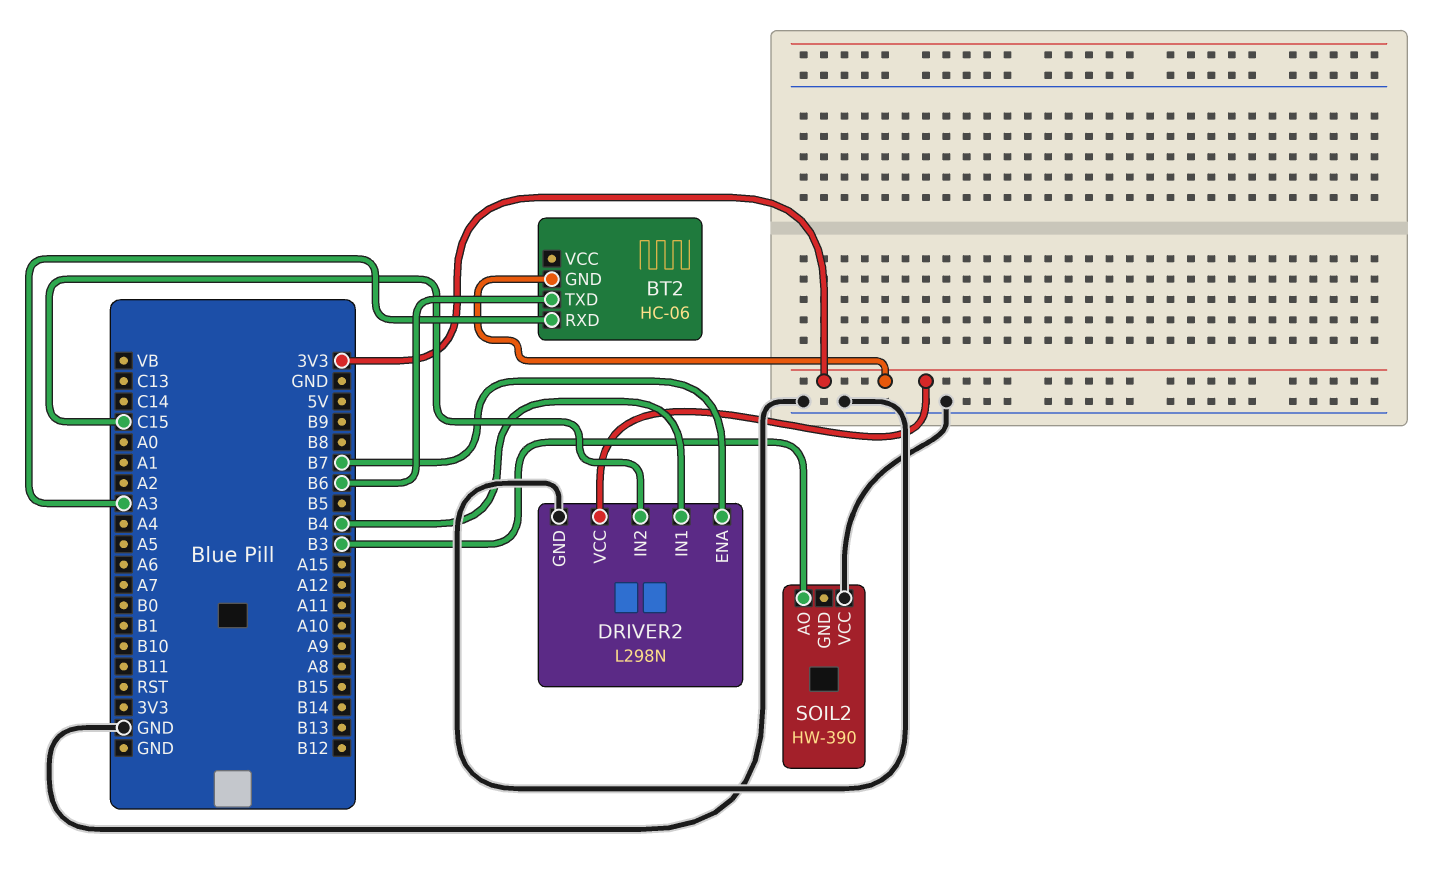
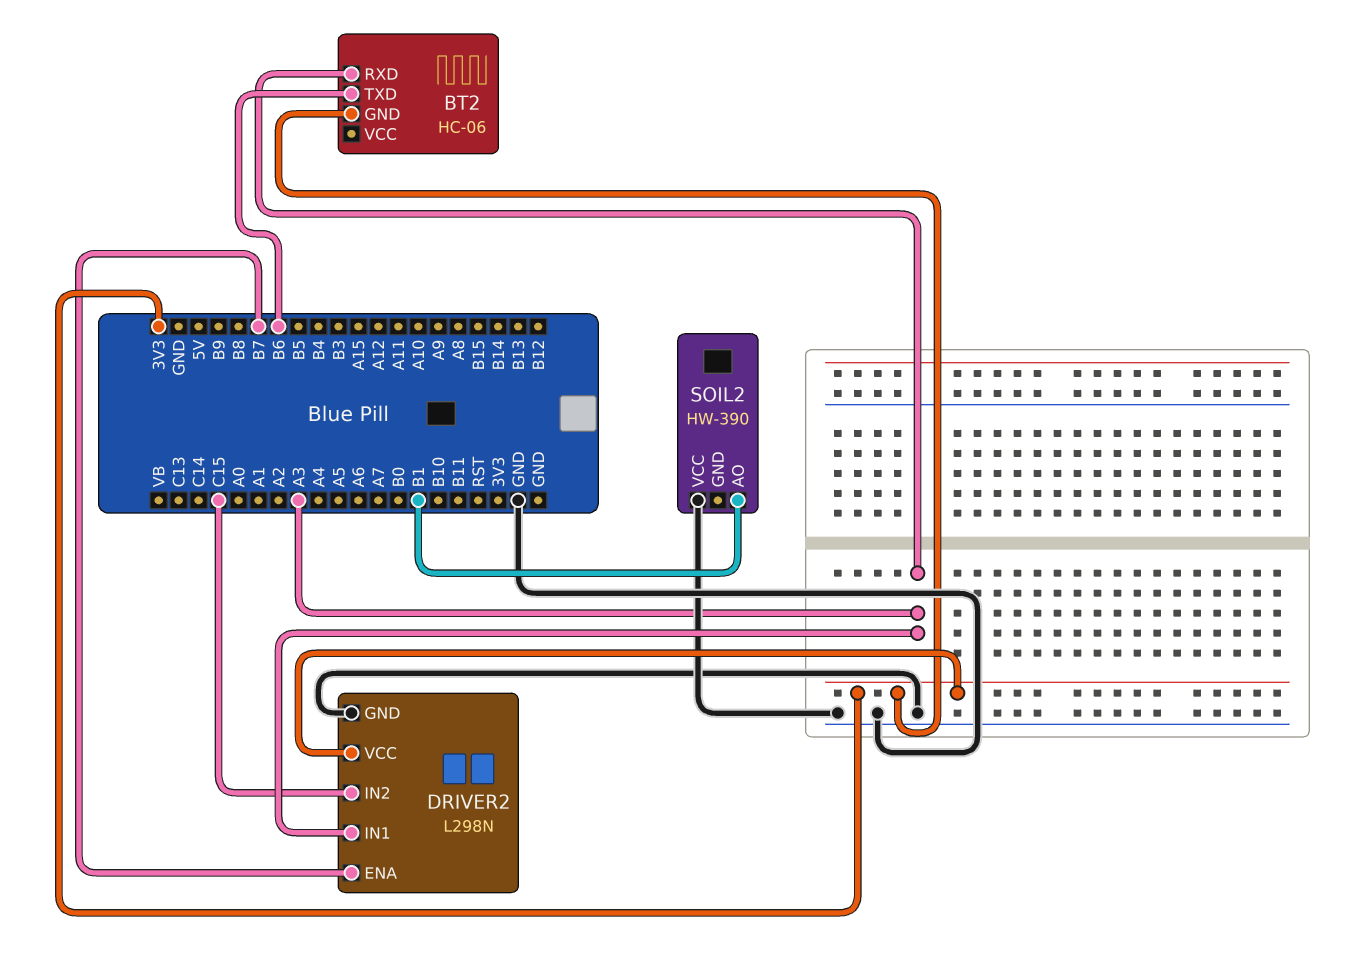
DRIVER2 pin IN1: B4 -> A3
SOIL2 pin AO: B3 -> B1

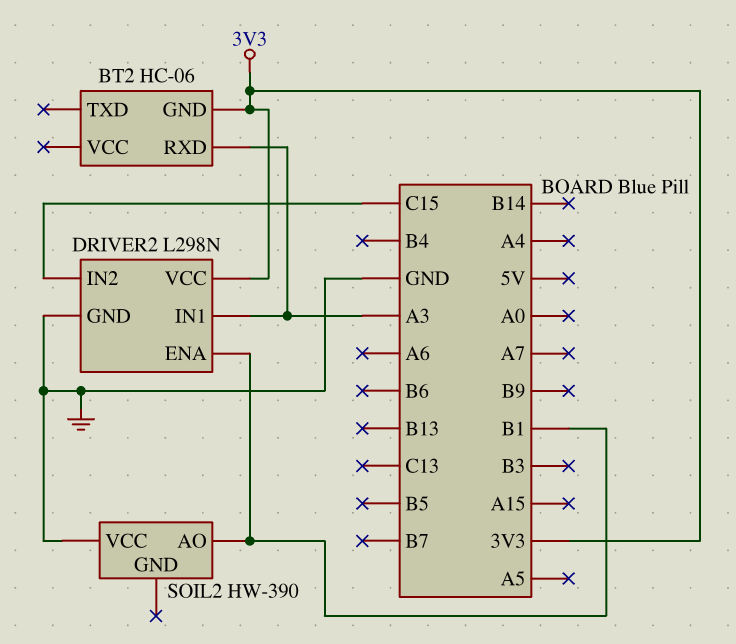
BT2 pin TXD: B6 -> none
DRIVER2 pin ENA: B7 -> B1

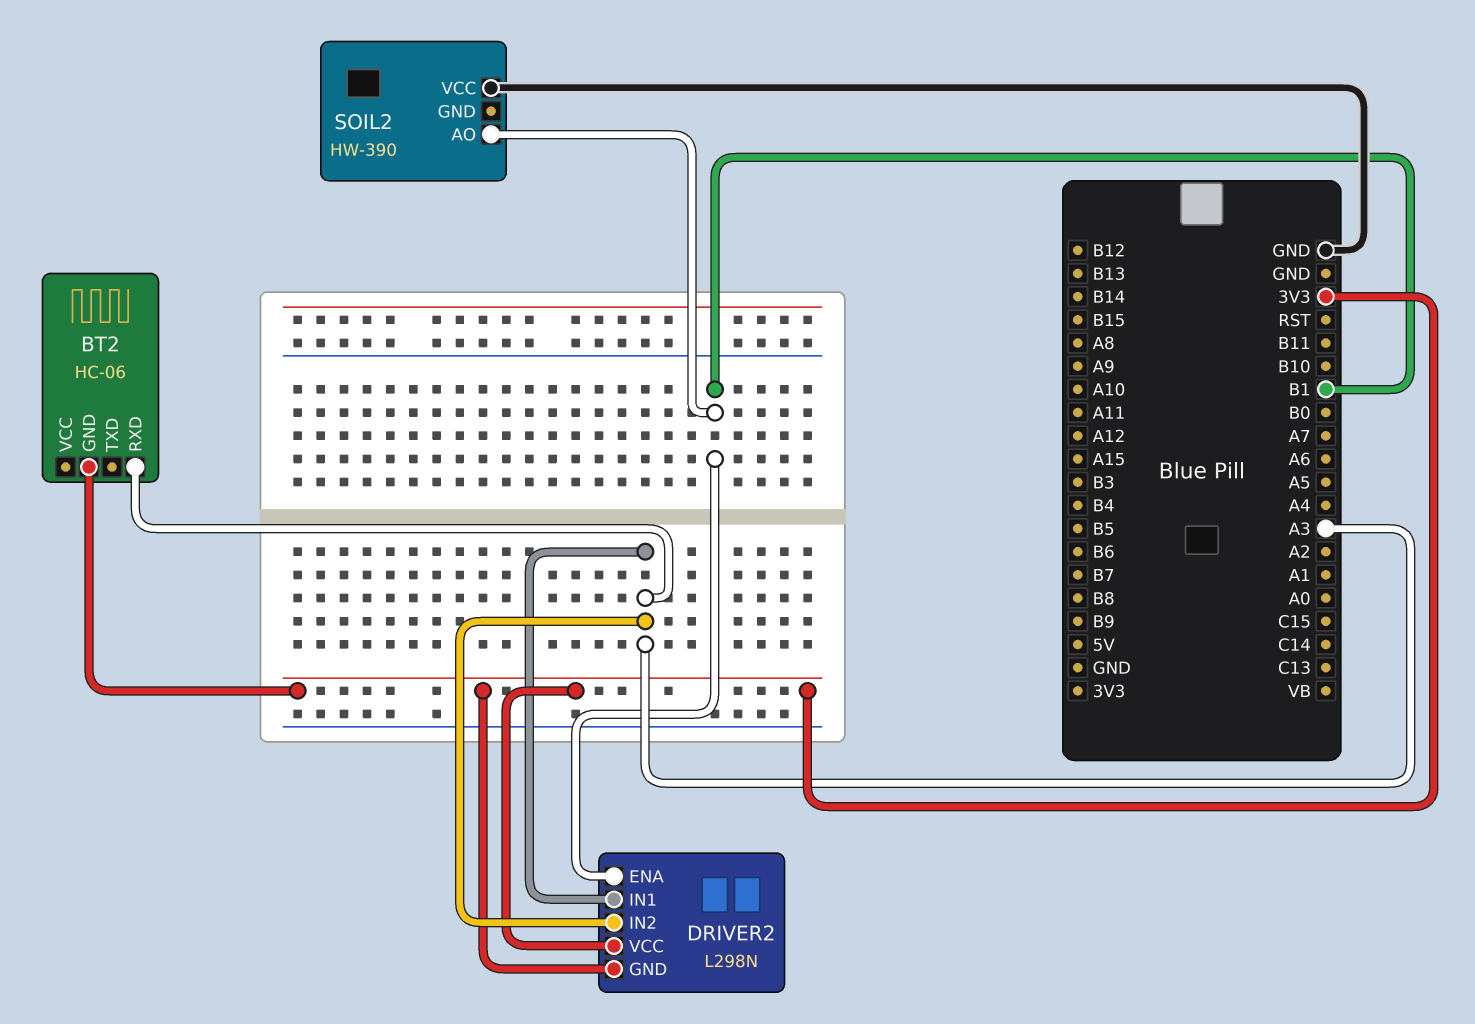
DRIVER2 pin GND: GND -> 3V3
DRIVER2 pin IN2: C15 -> A3

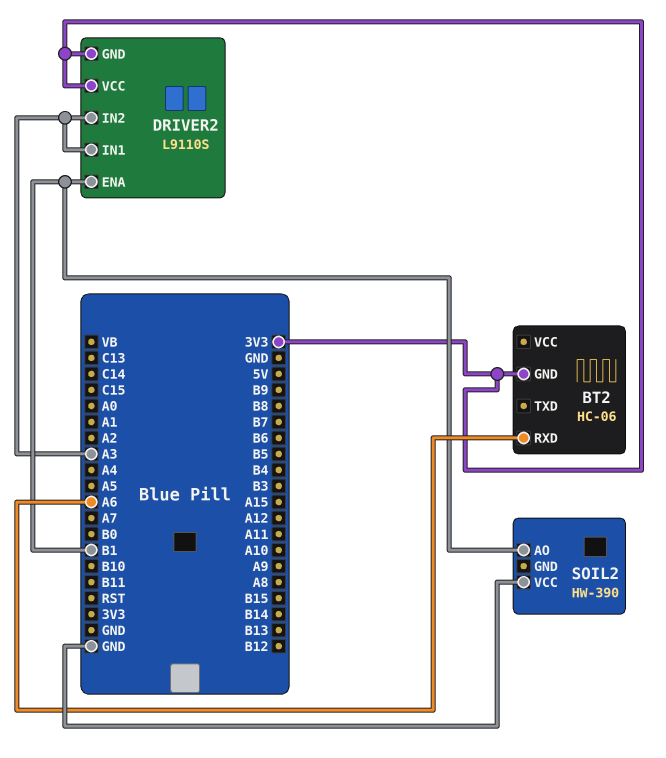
BT2 pin RXD: A3 -> A6
DRIVER2: L298N -> L9110S

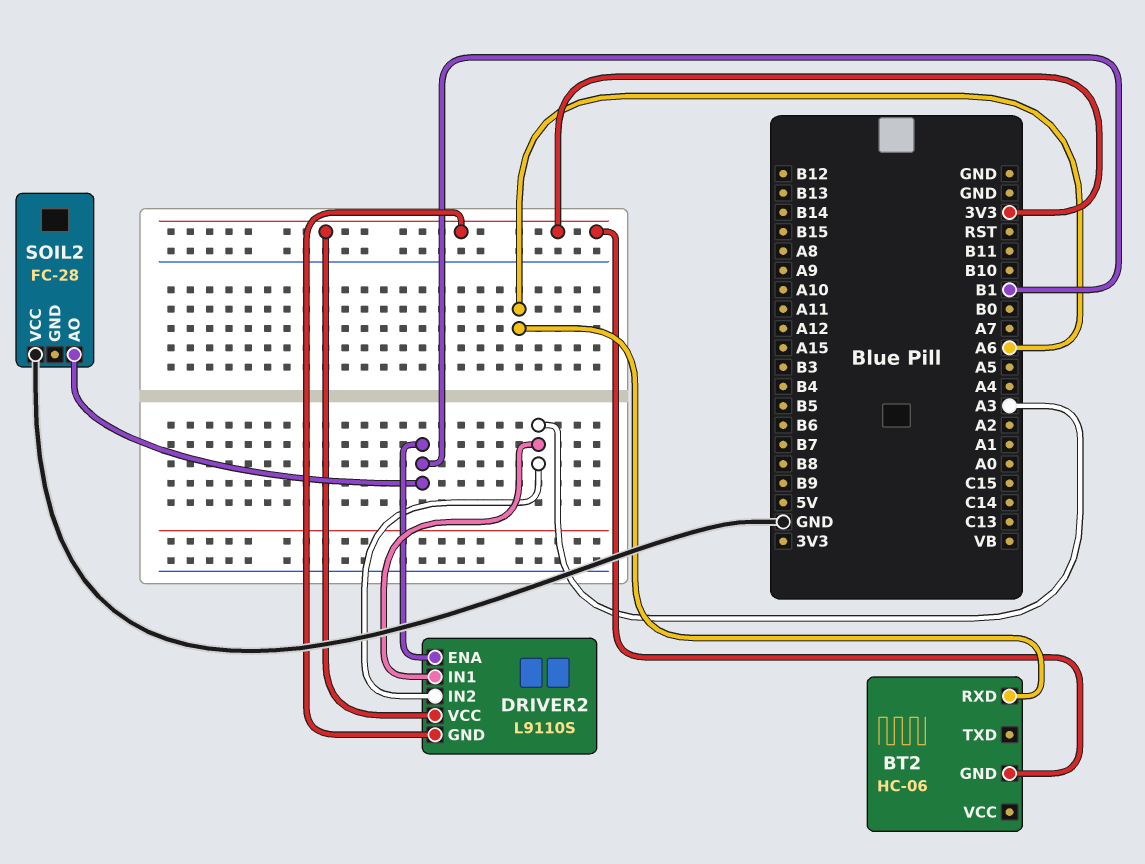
SOIL2: HW-390 -> FC-28

